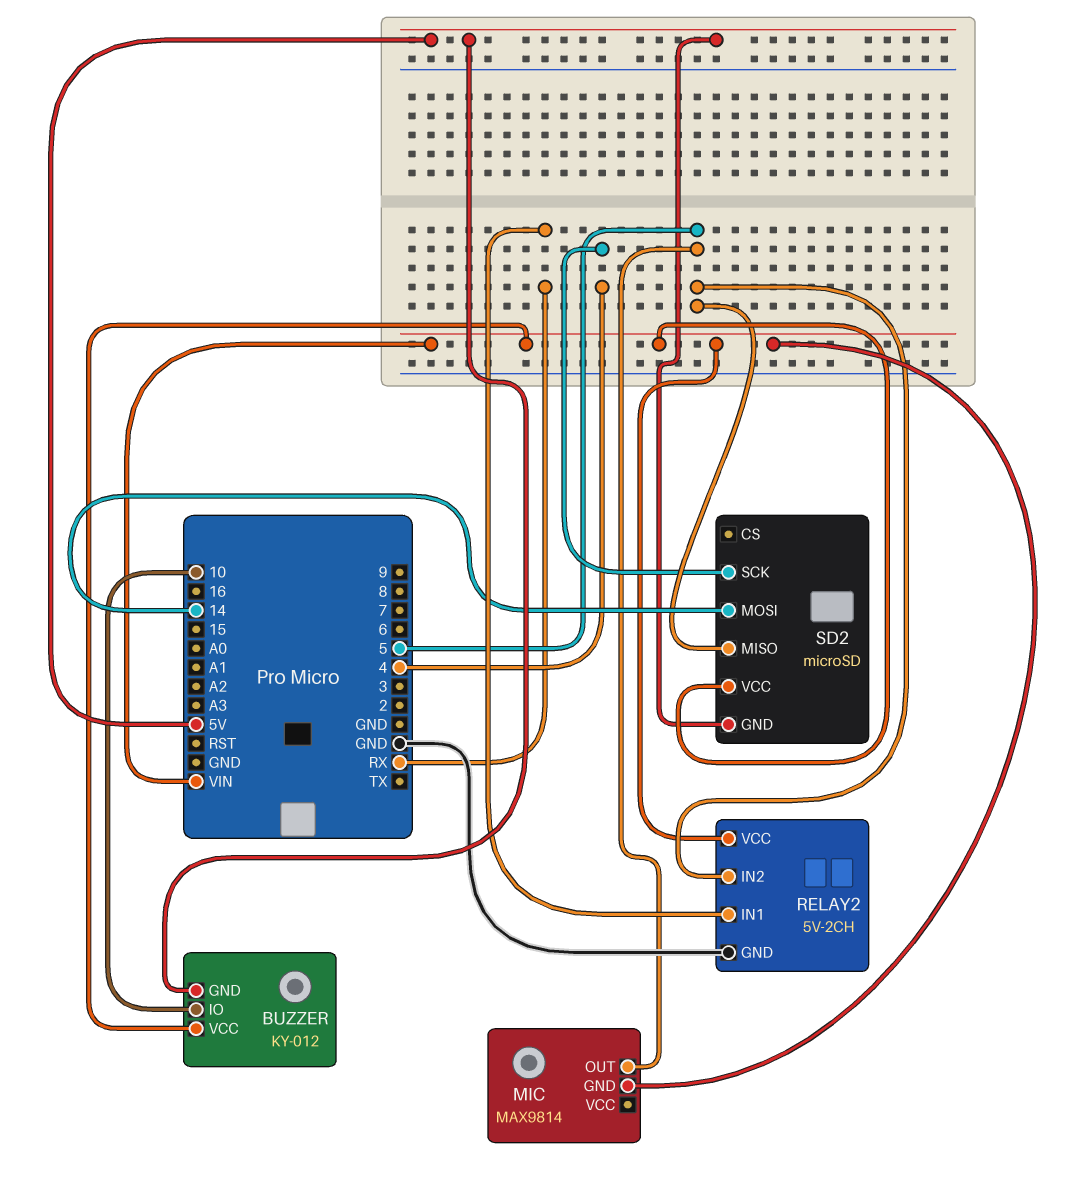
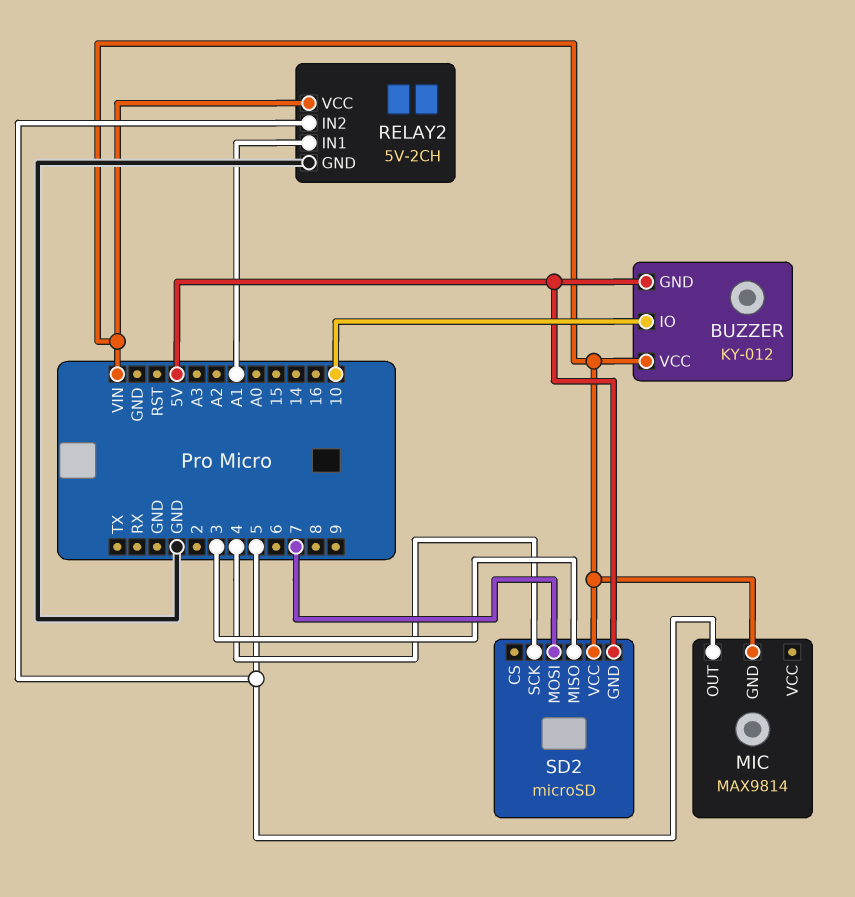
RELAY2 pin IN1: RX -> A1
SD2 pin MISO: 5 -> 3
SD2 pin MOSI: 14 -> 7

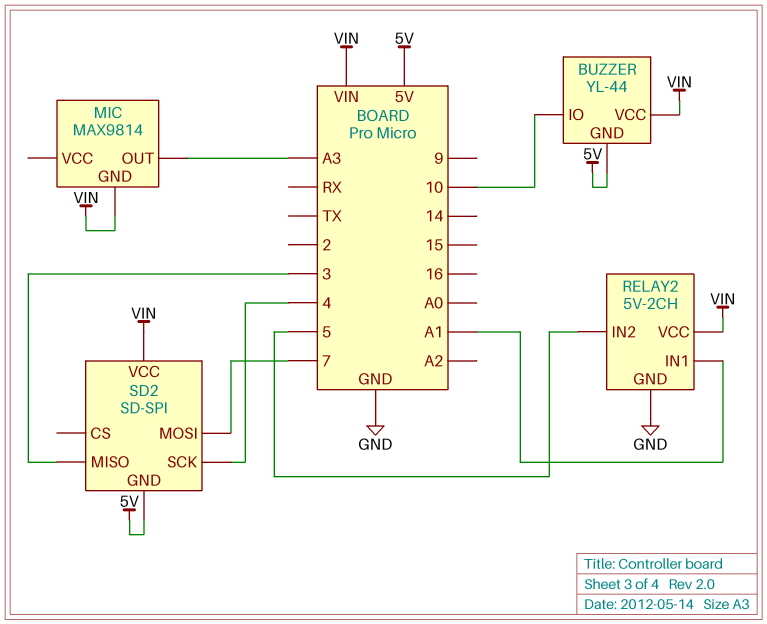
BUZZER: KY-012 -> YL-44
MIC pin OUT: 5 -> A3
SD2: microSD -> SD-SPI

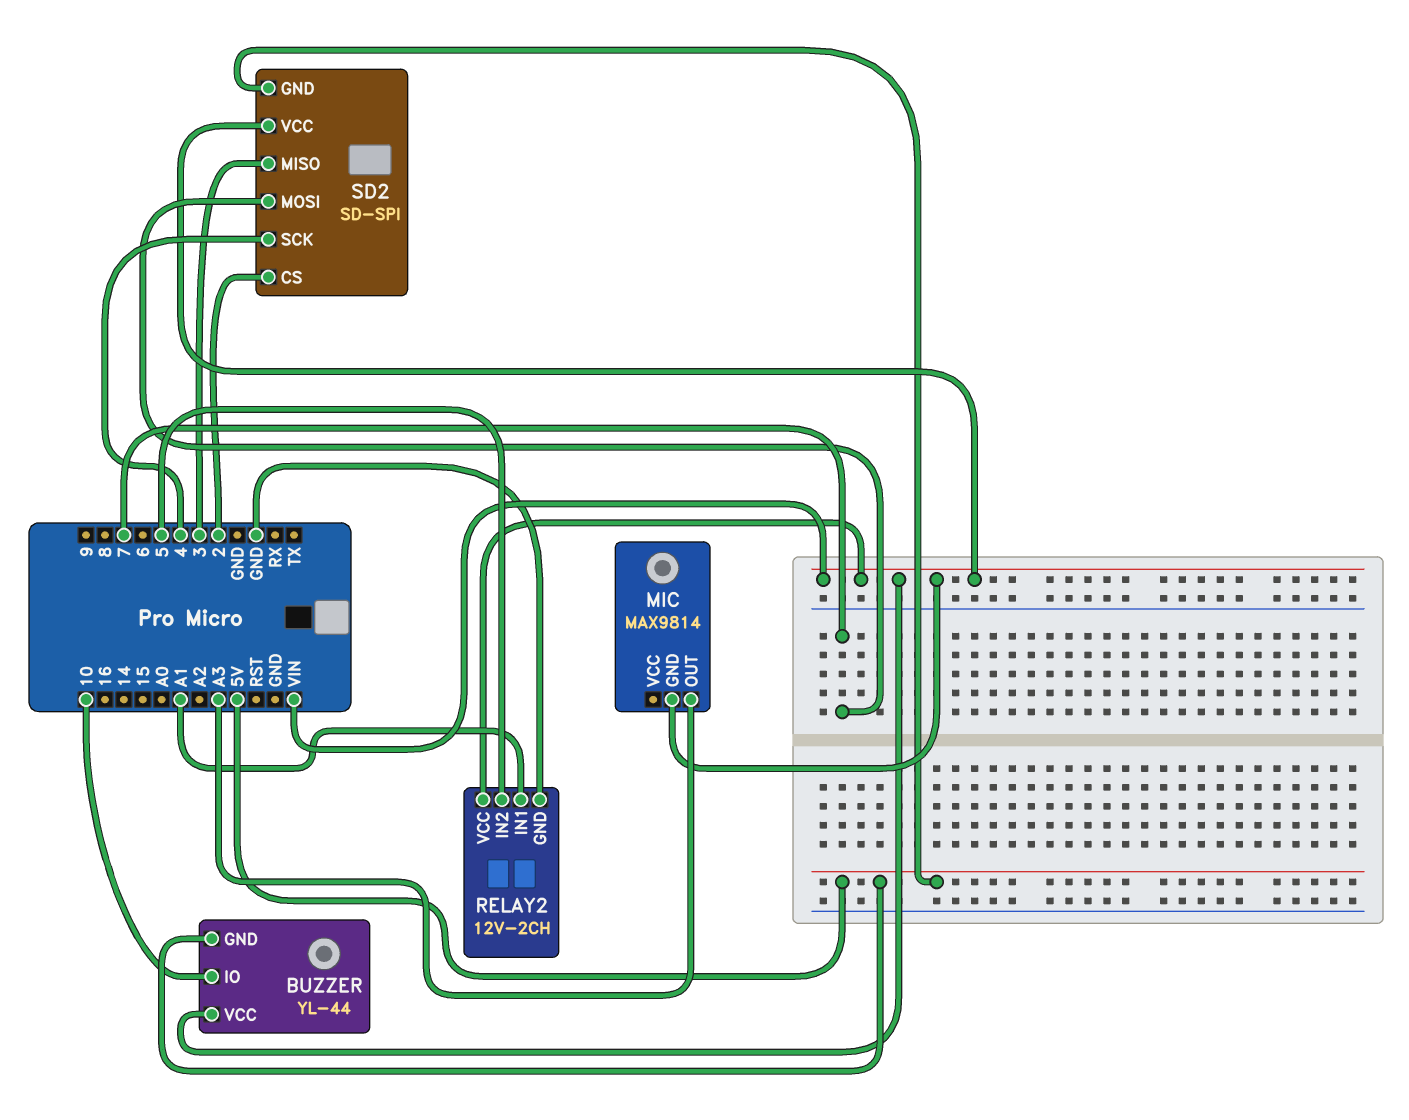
RELAY2: 5V-2CH -> 12V-2CH
SD2 pin CS: none -> 2

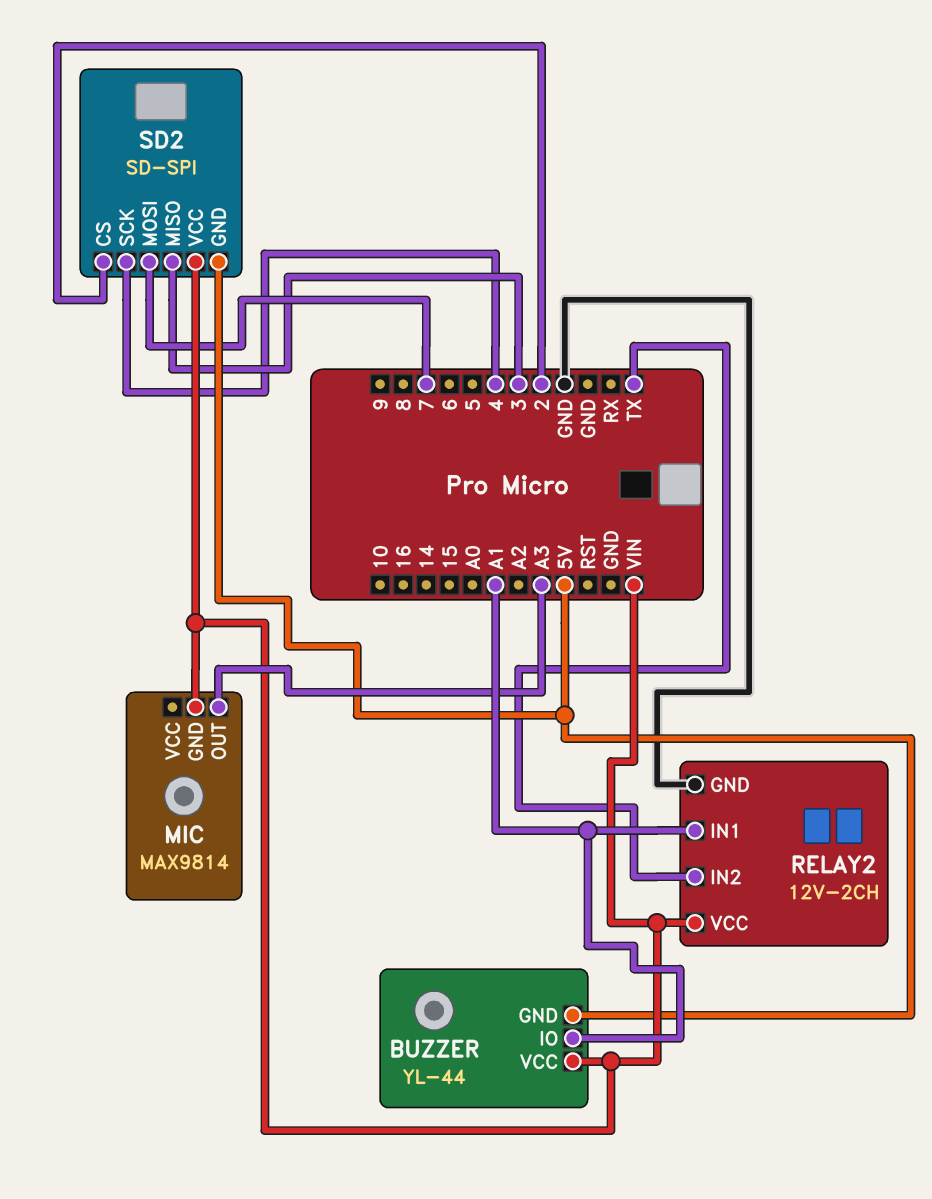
BUZZER pin IO: 10 -> A1
RELAY2 pin IN2: 5 -> TX

